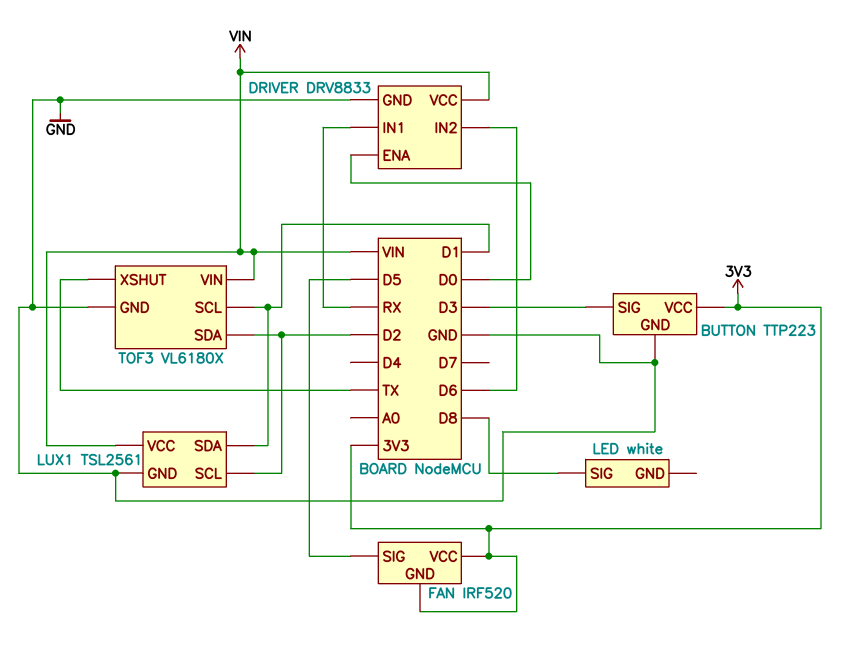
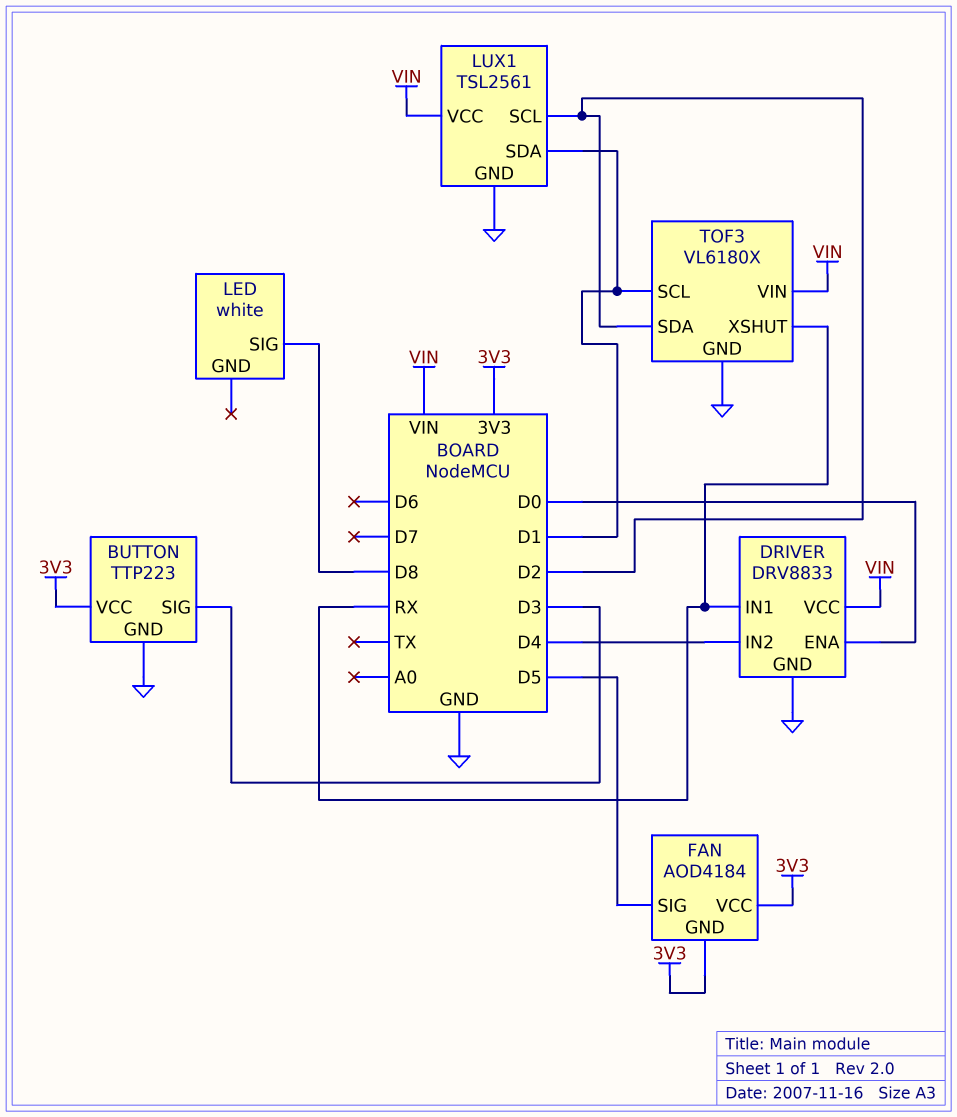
DRIVER pin IN2: D6 -> D4
FAN: IRF520 -> AOD4184
TOF3 pin XSHUT: TX -> RX

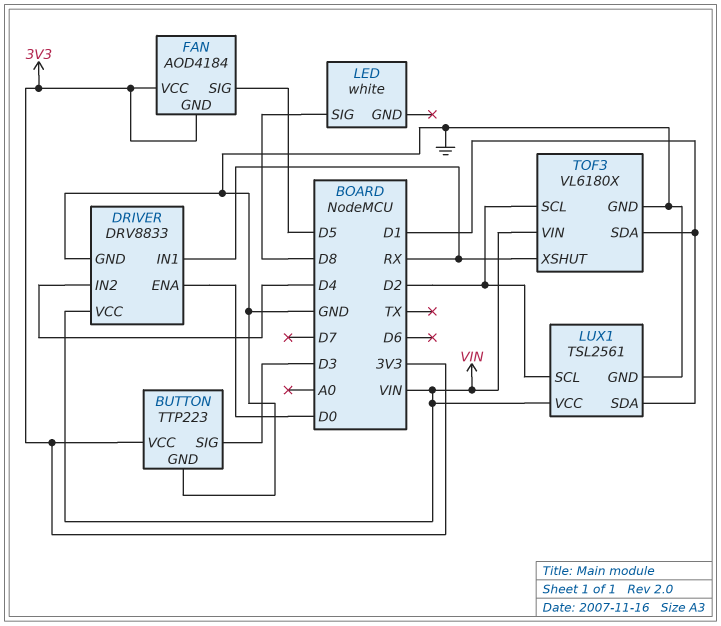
TOF3 pin SCL: D1 -> D2
TOF3 pin SDA: D2 -> D1

